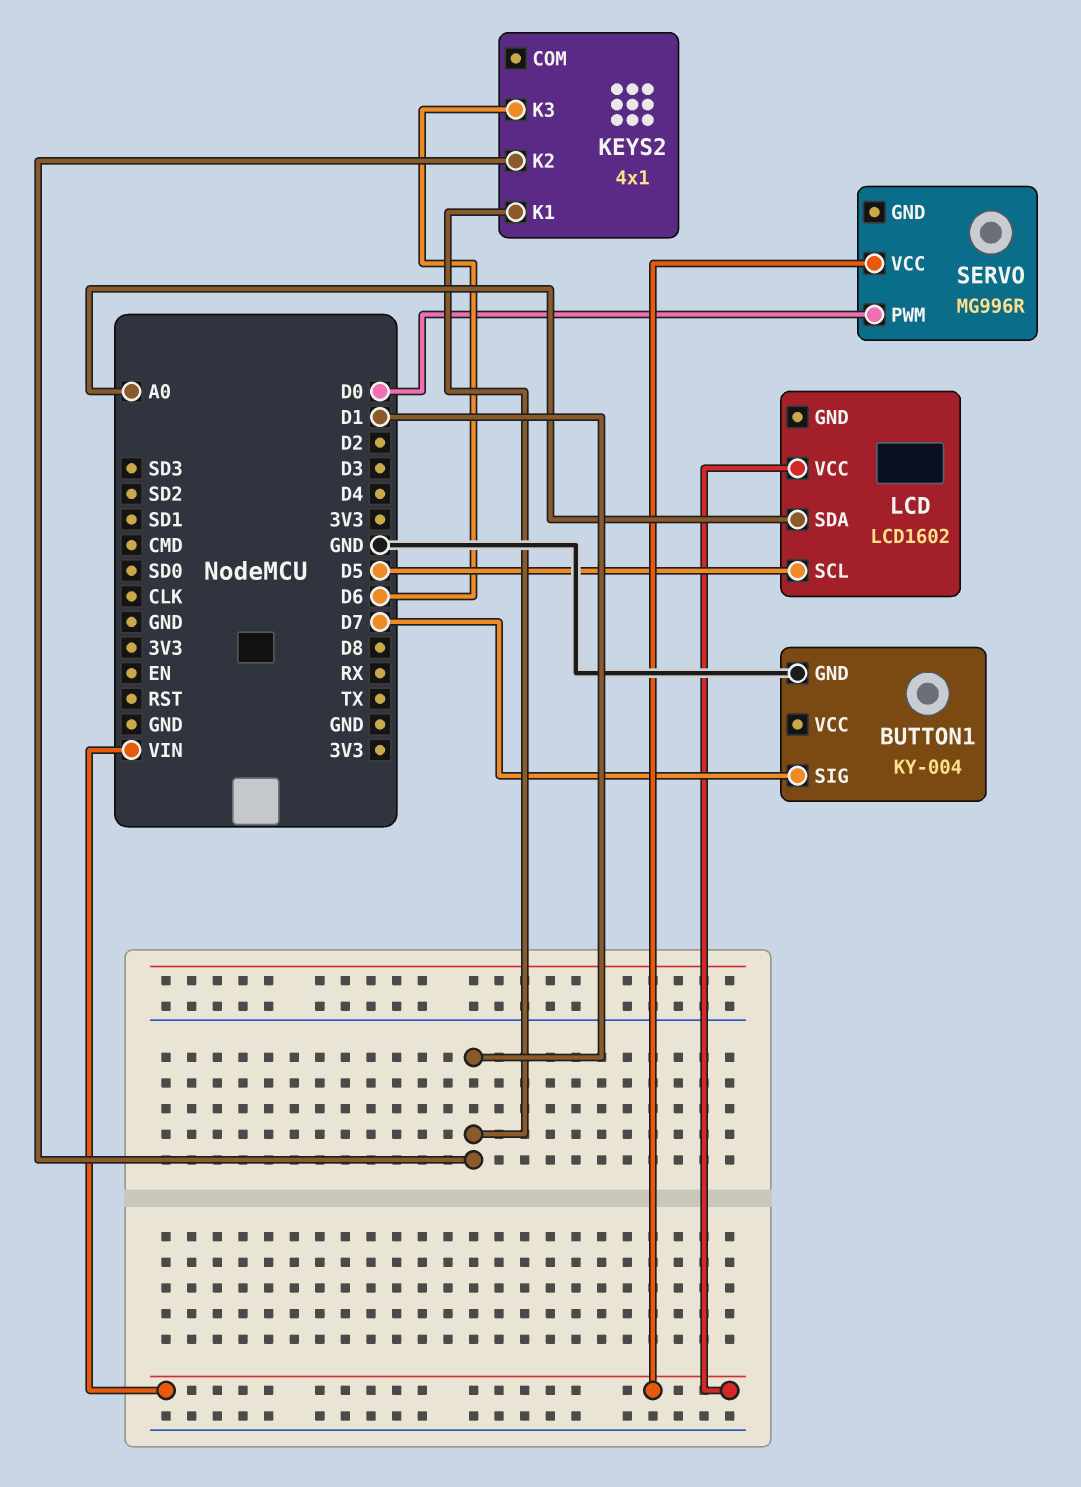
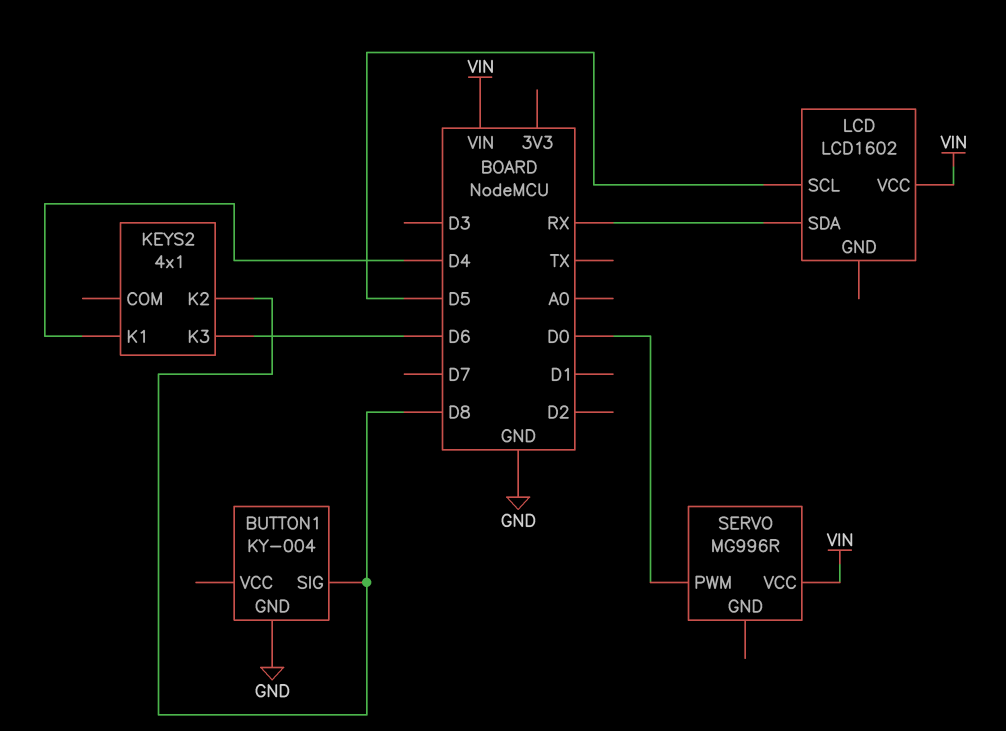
BUTTON1 pin SIG: D7 -> D8
KEYS2 pin K1: D1 -> D4
KEYS2 pin K2: D1 -> D8
LCD pin SDA: A0 -> RX

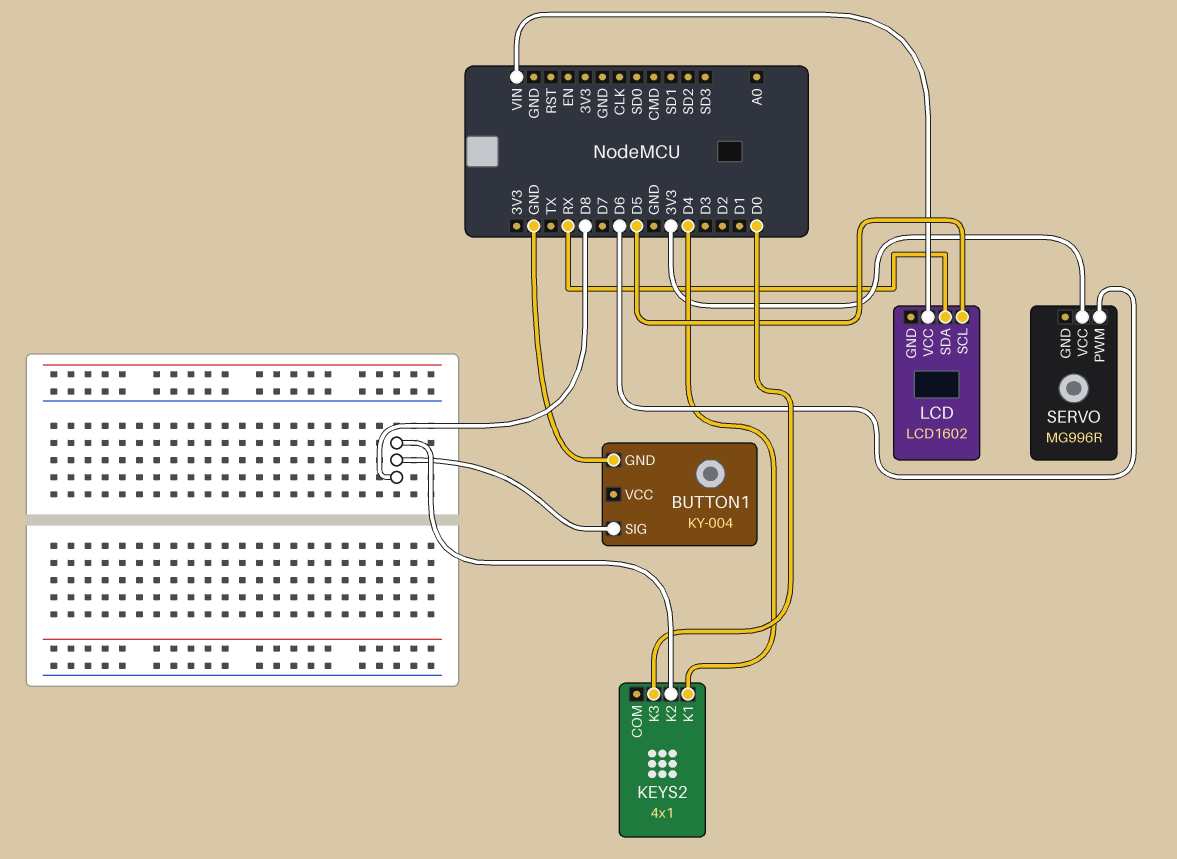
KEYS2 pin K3: D6 -> D0
SERVO pin PWM: D0 -> D6
SERVO pin VCC: VIN -> 3V3

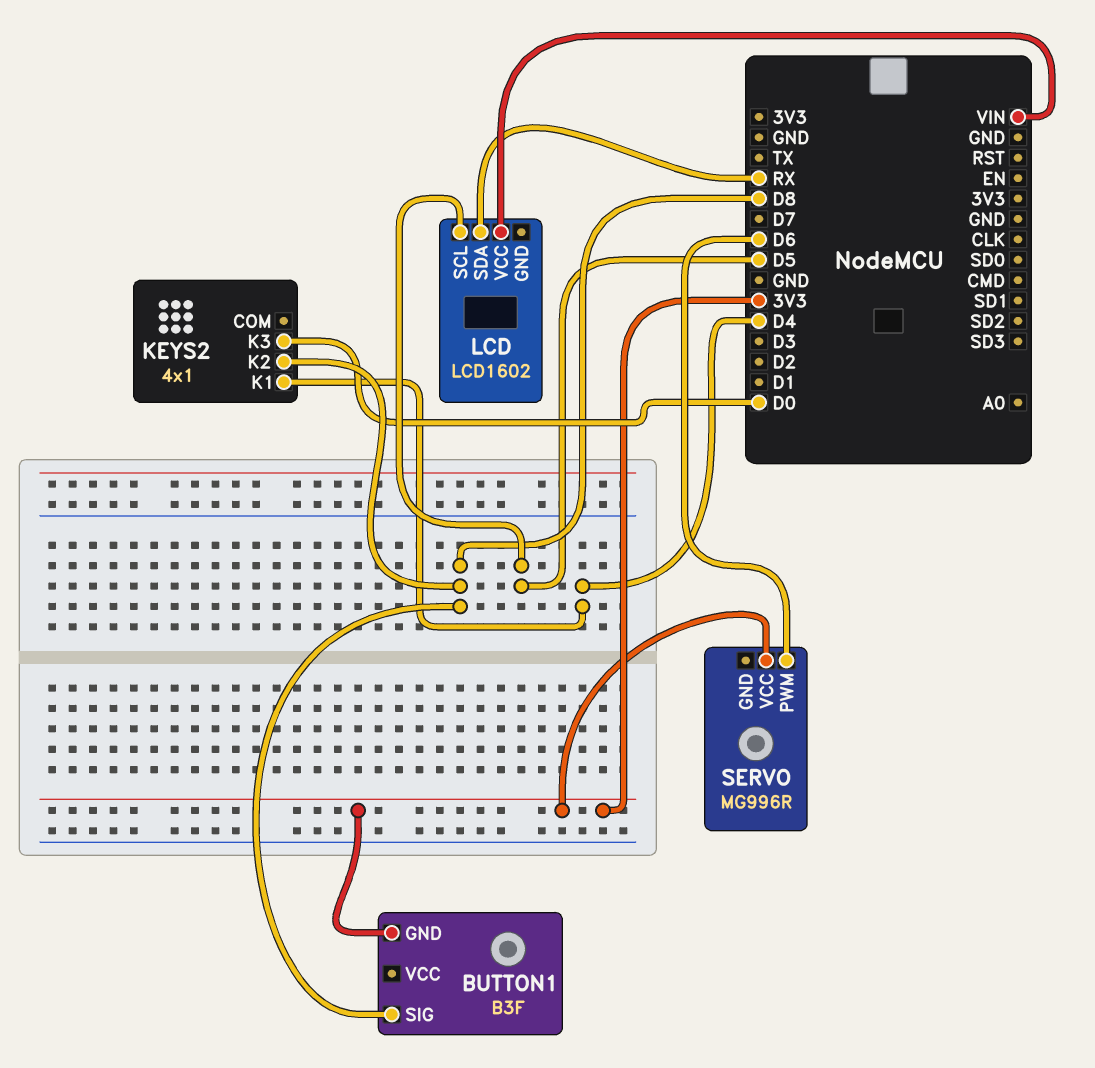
BUTTON1: KY-004 -> B3F
BUTTON1 pin GND: GND -> 3V3

